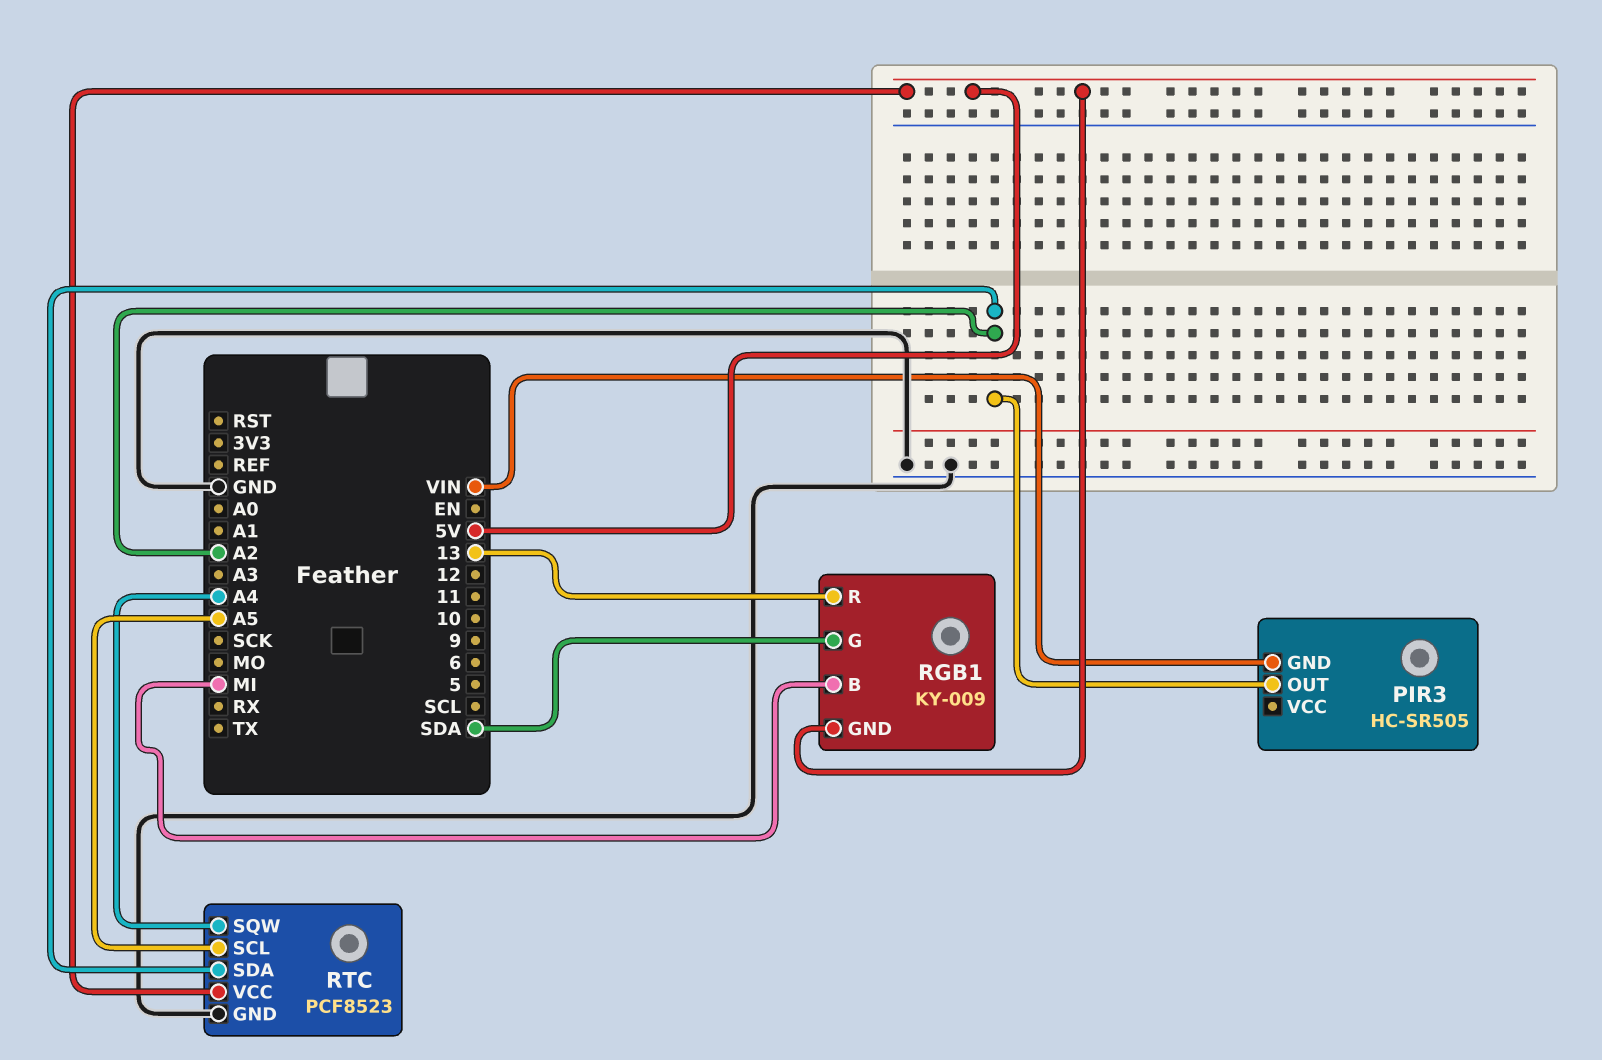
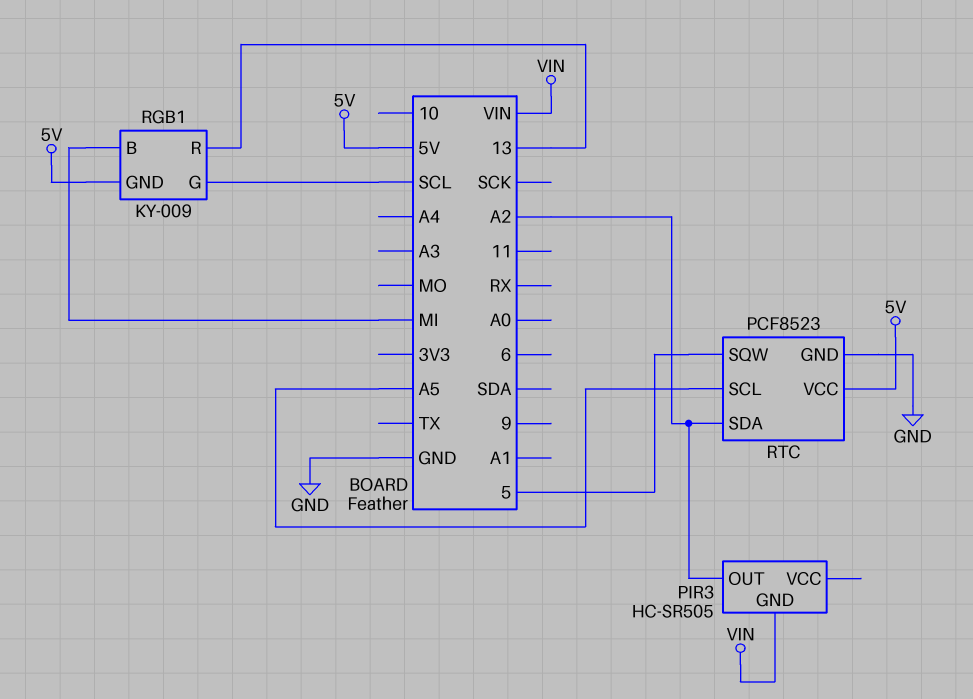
RGB1 pin G: SDA -> SCL
RTC pin SQW: A4 -> 5

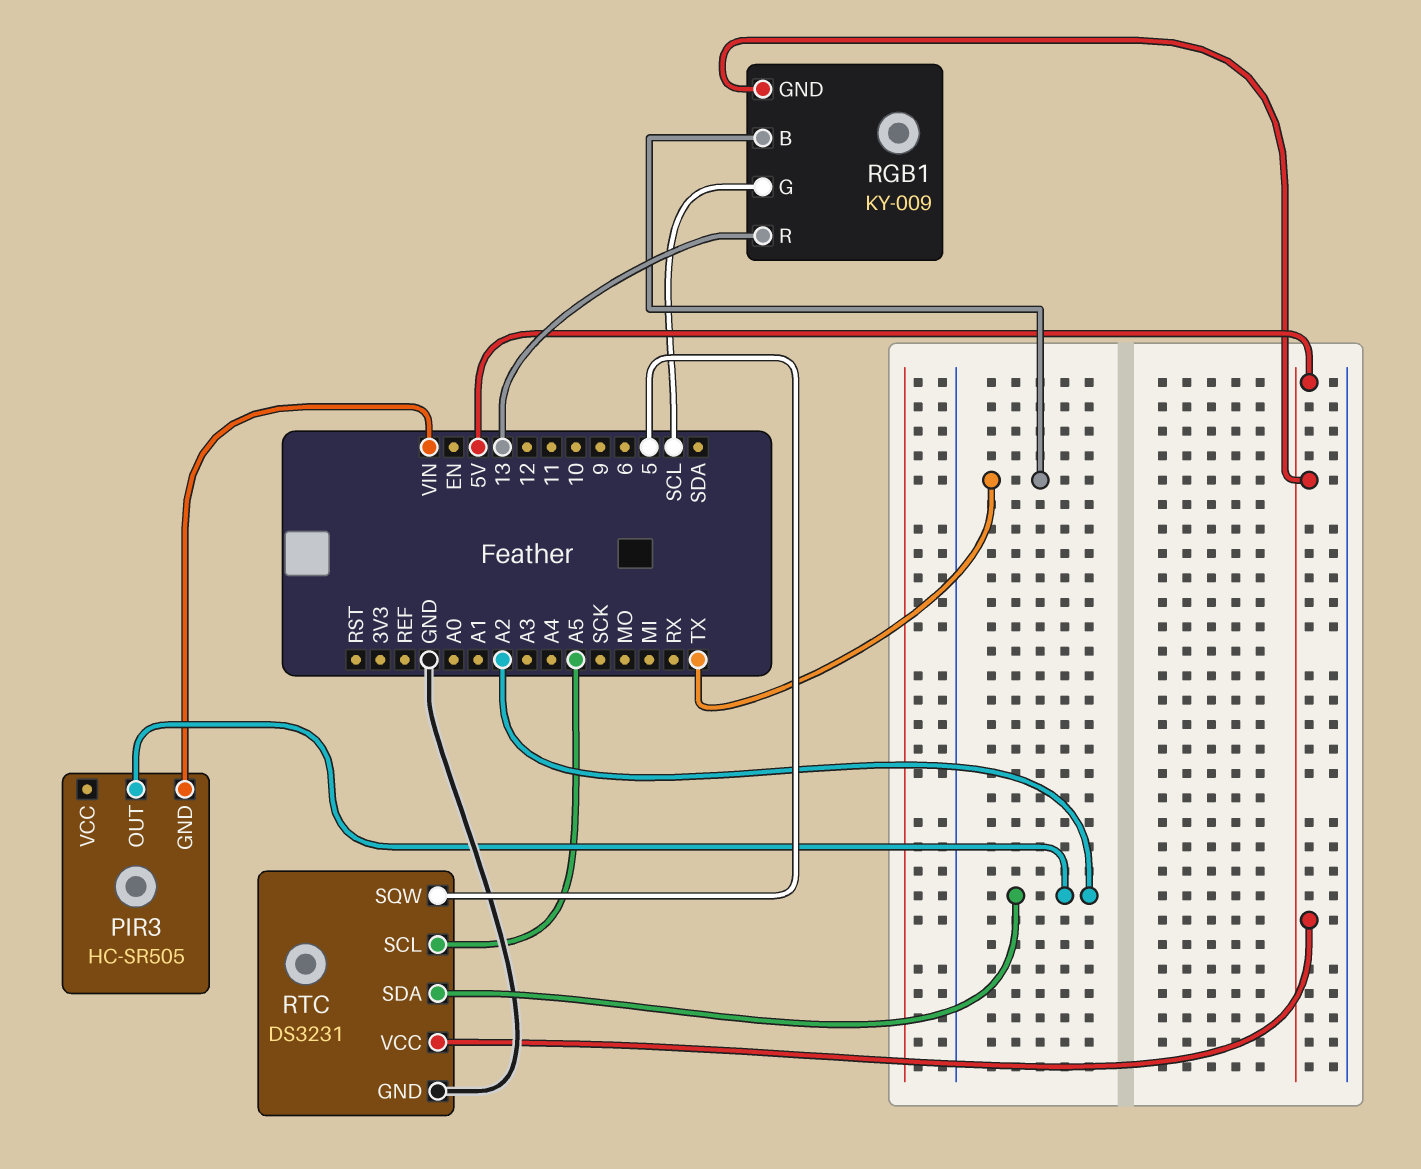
RGB1 pin B: MI -> TX
RTC: PCF8523 -> DS3231

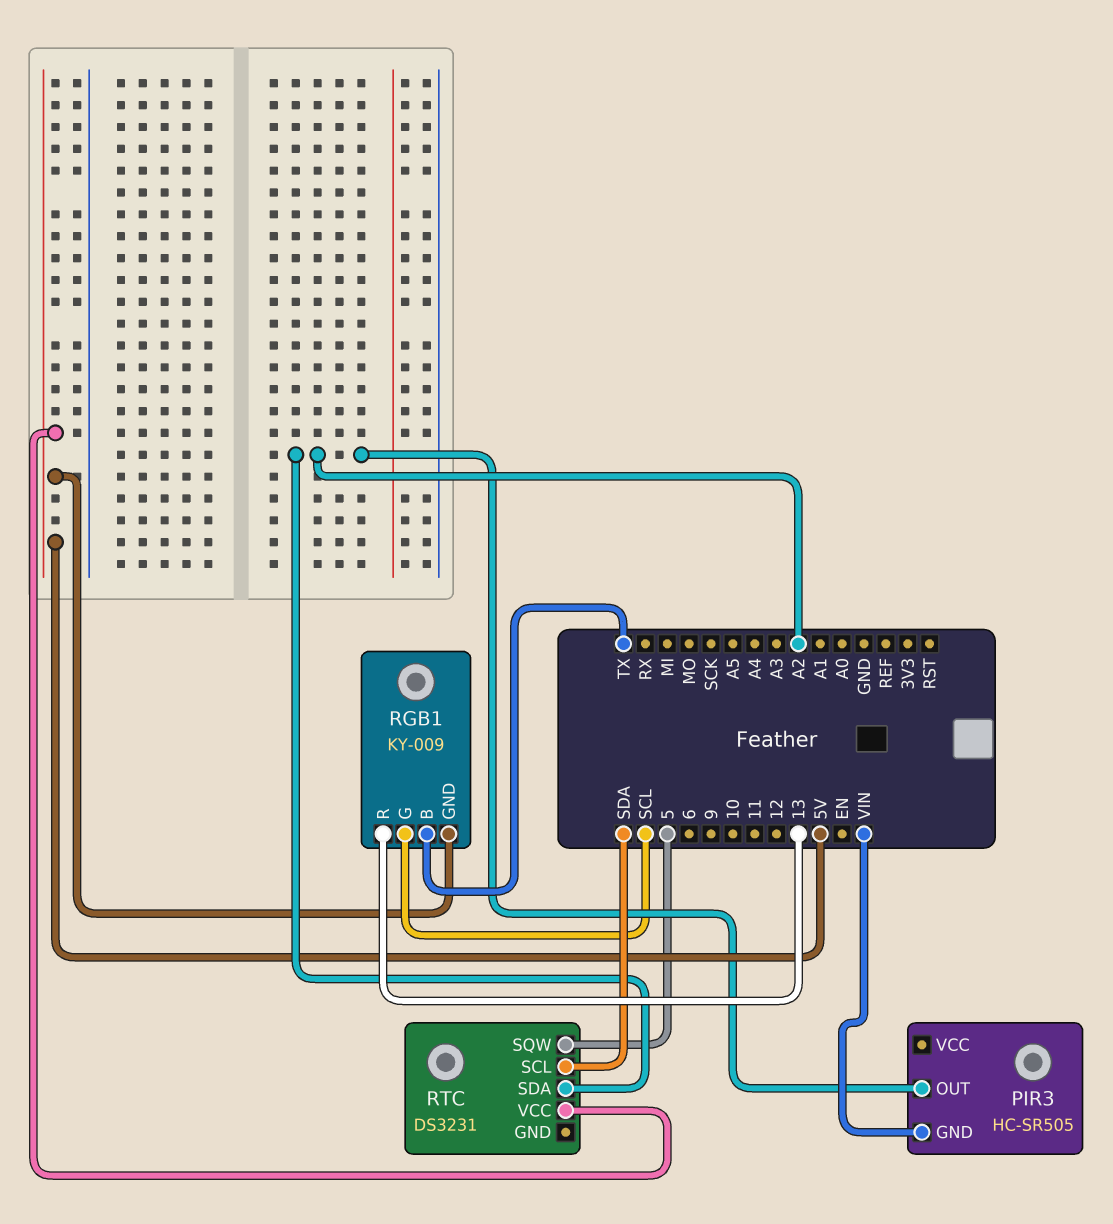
RTC pin GND: GND -> none
RTC pin SCL: A5 -> SDA

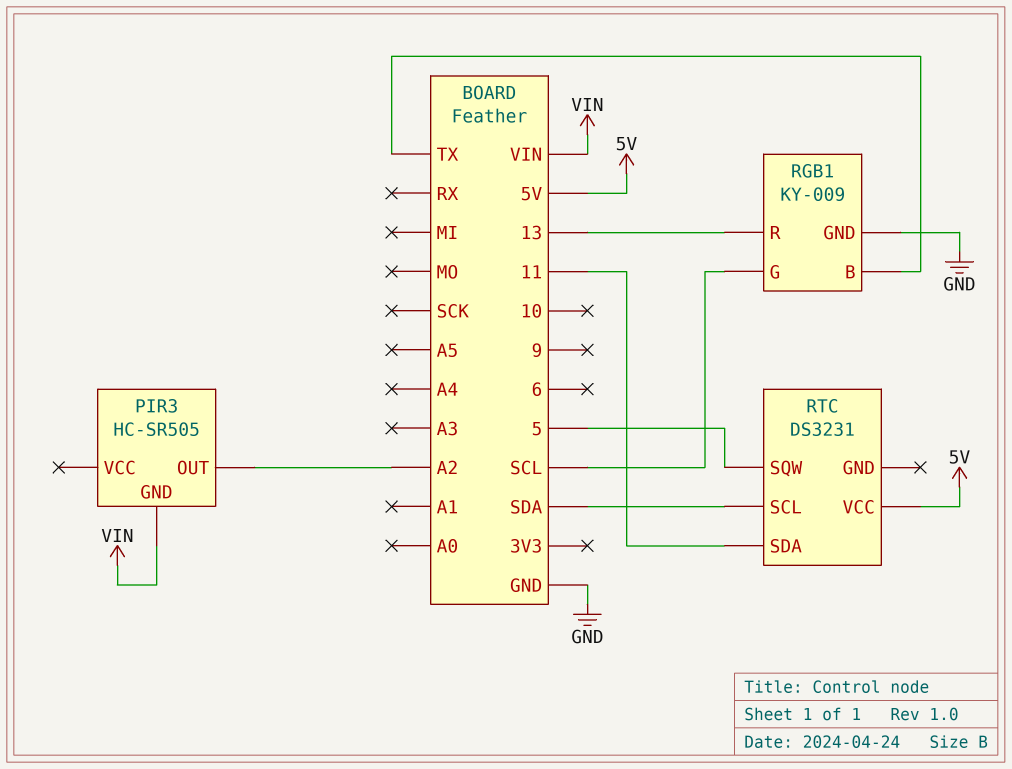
RGB1 pin GND: 5V -> GND
RTC pin SDA: A2 -> 11

